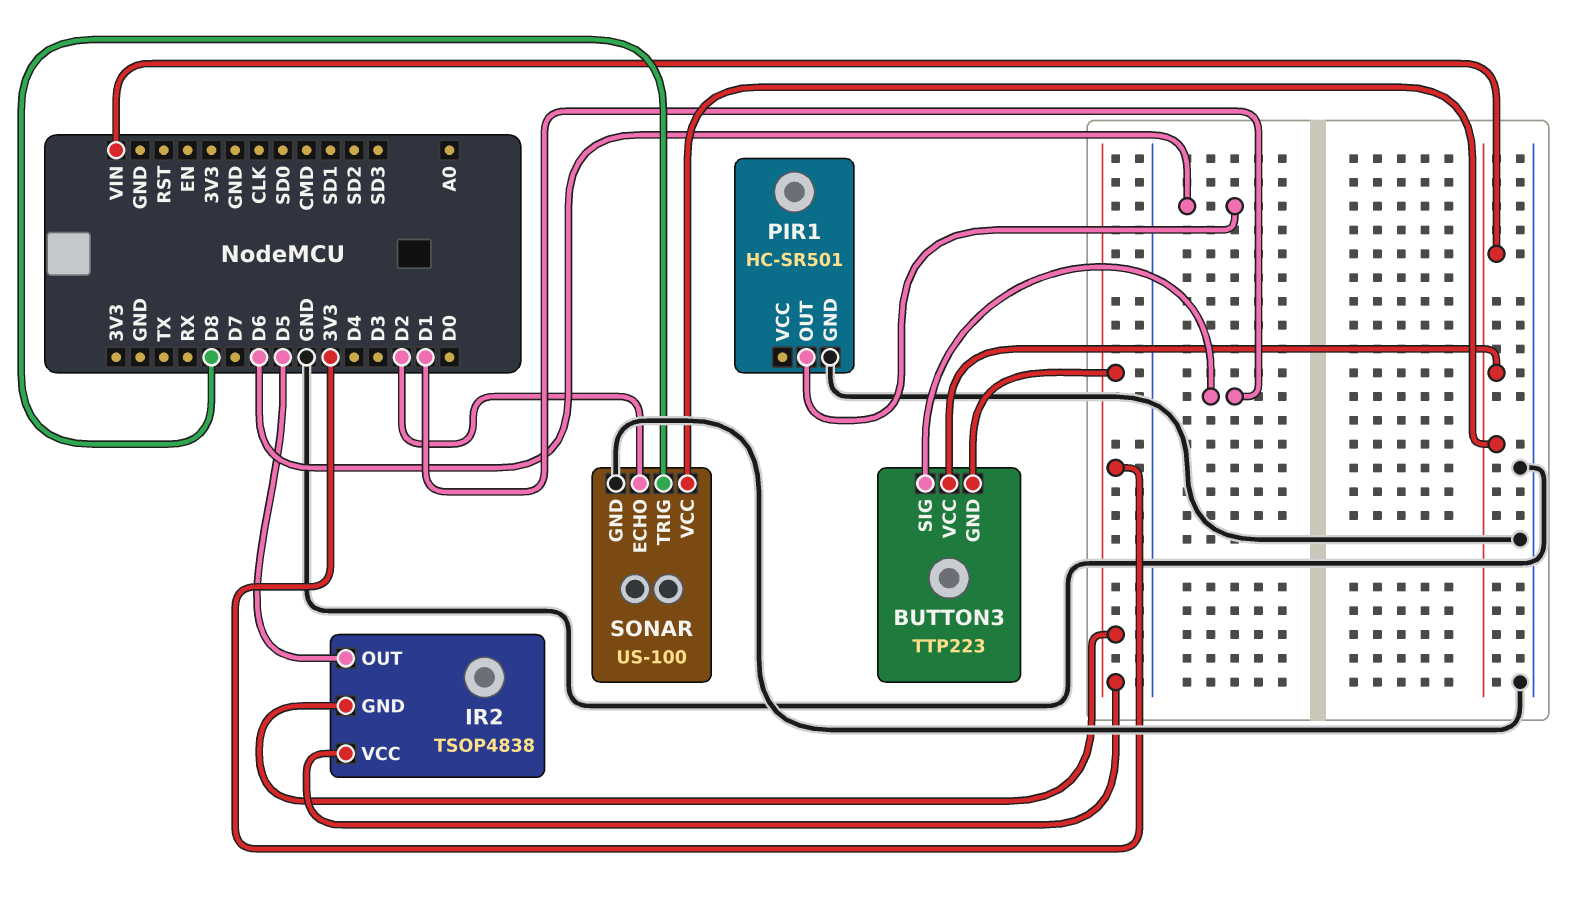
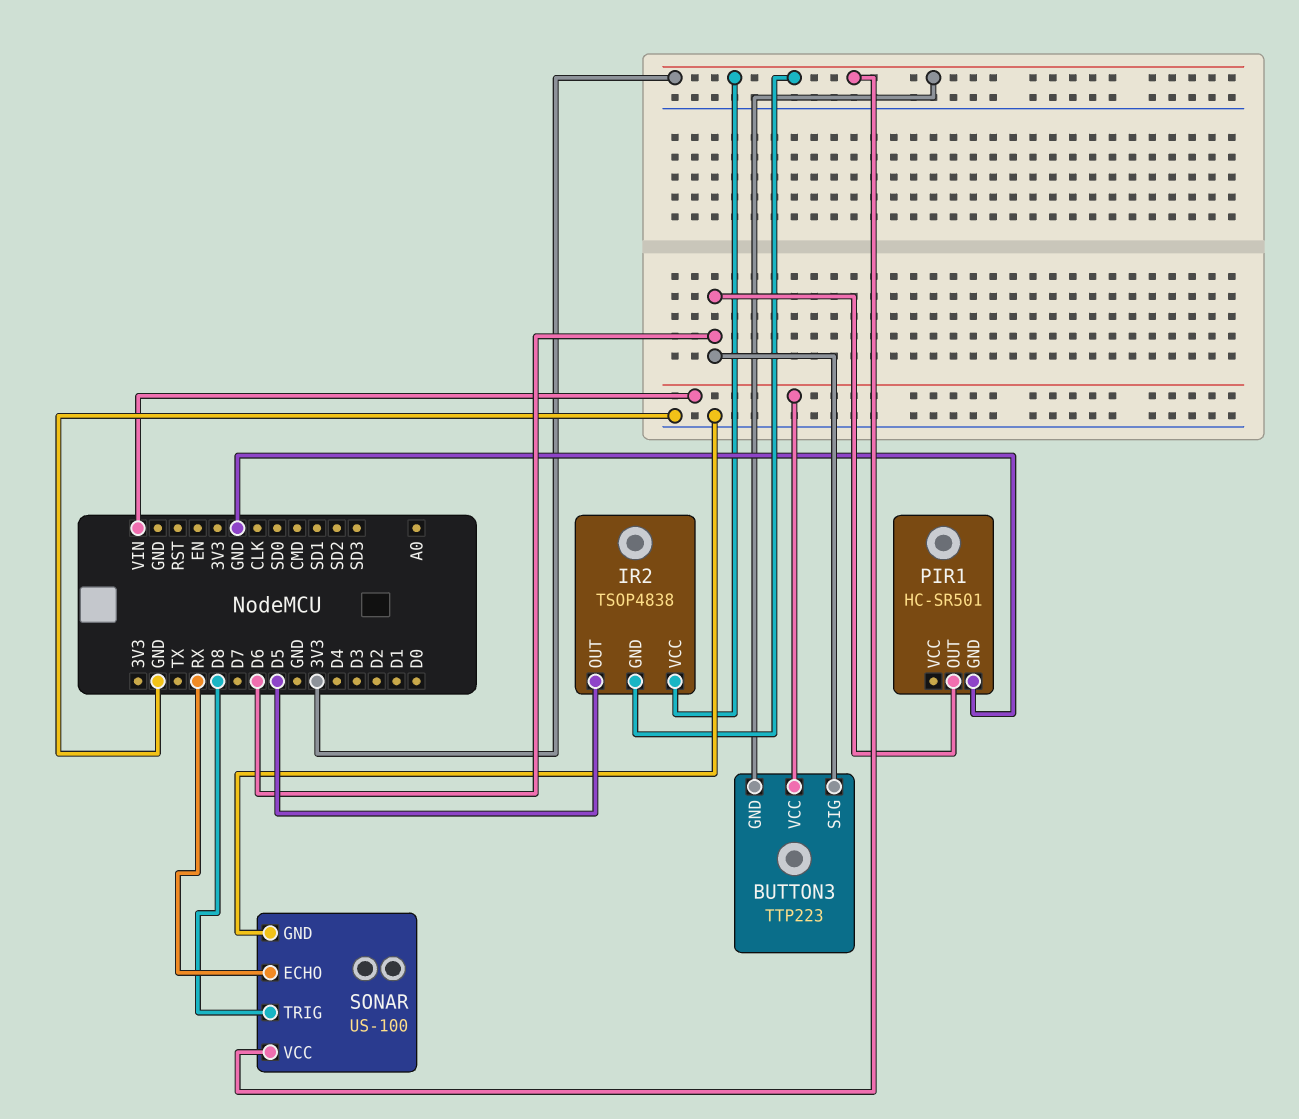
BUTTON3 pin SIG: D1 -> D6
SONAR pin ECHO: D2 -> RX
SONAR pin VCC: VIN -> 3V3

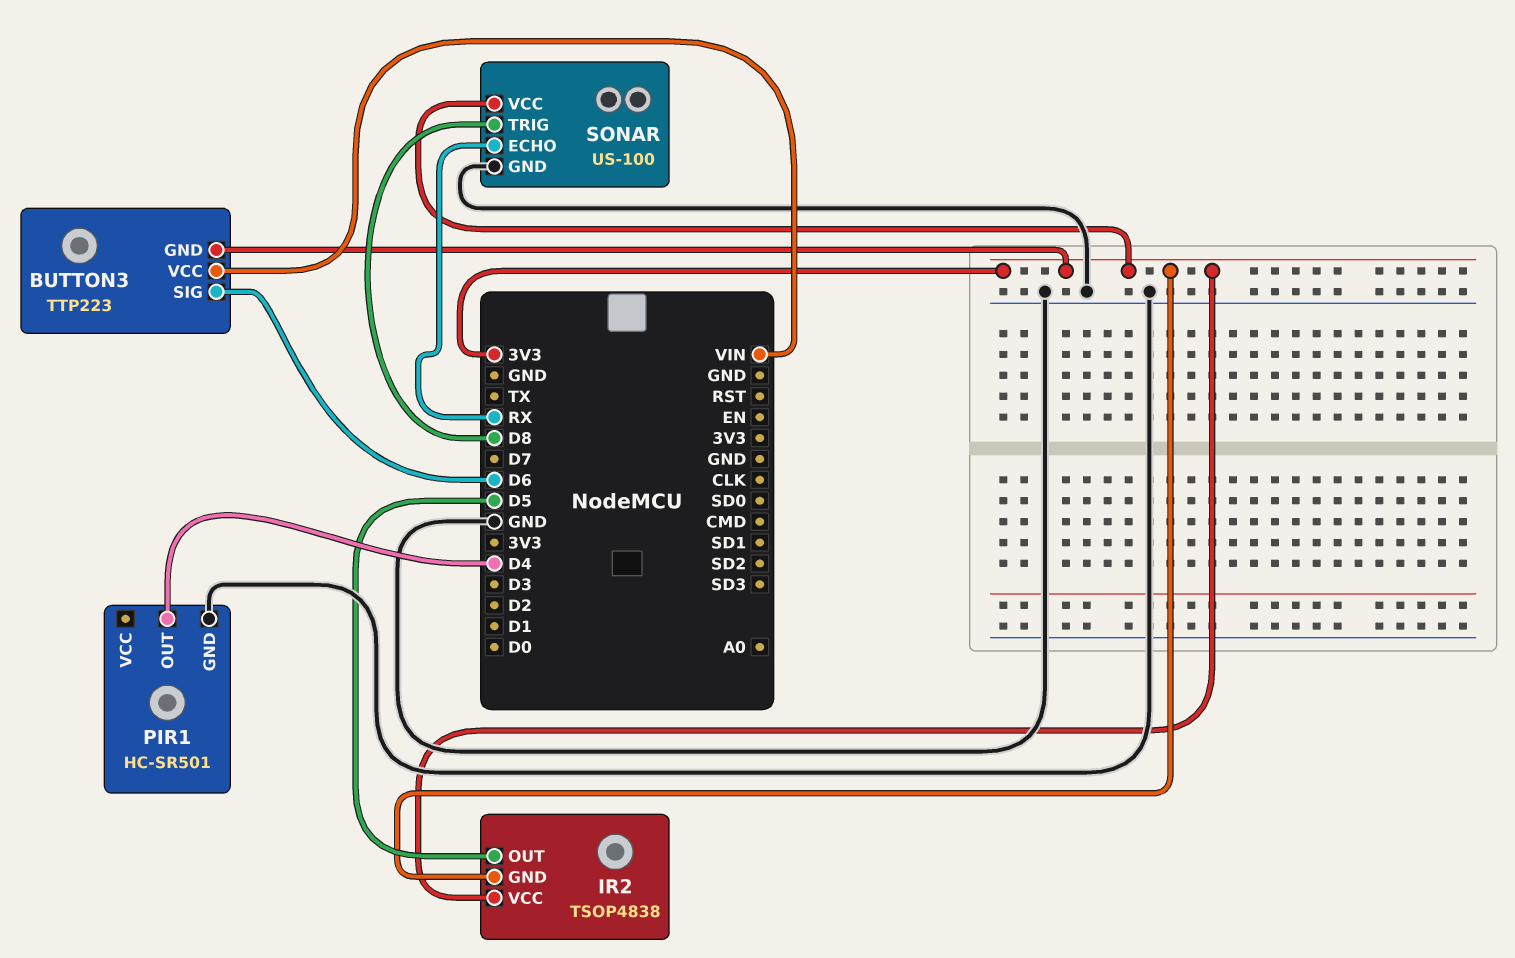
PIR1 pin OUT: D6 -> D4

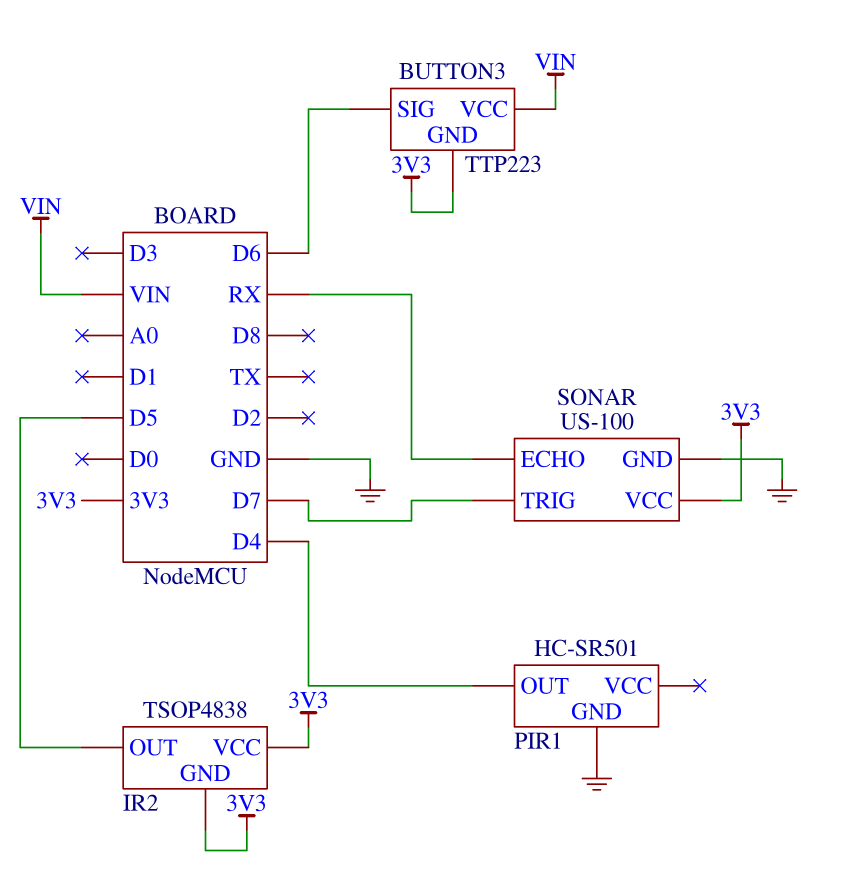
SONAR pin TRIG: D8 -> D7

